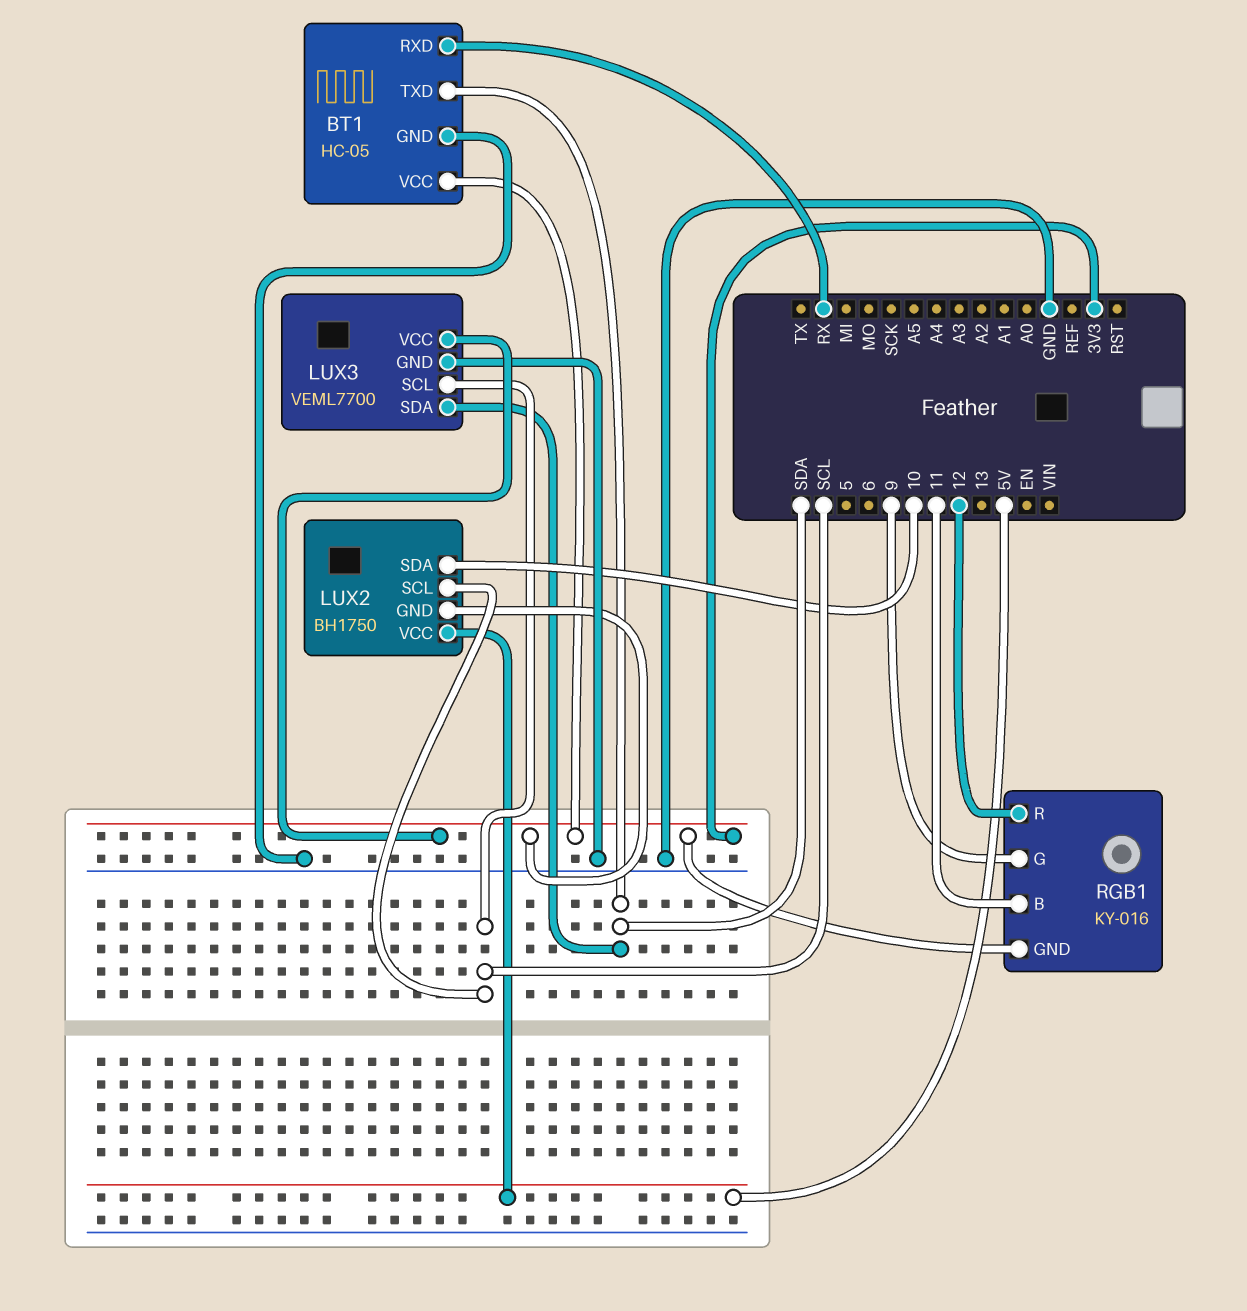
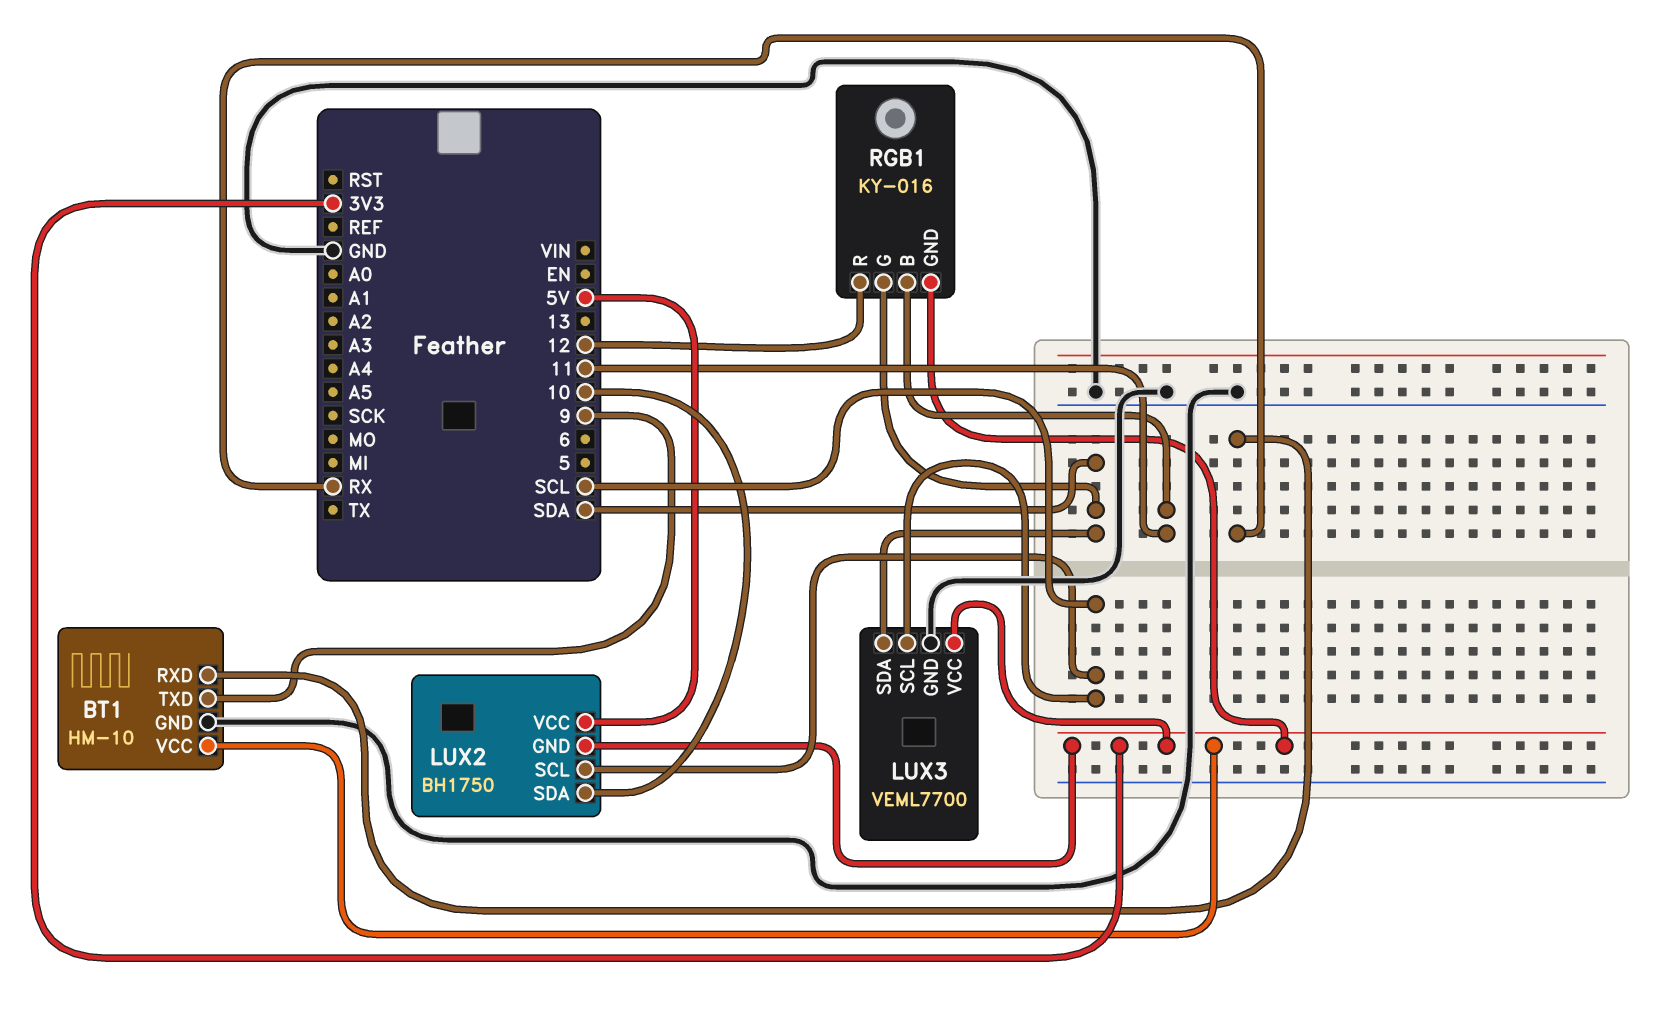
BT1: HC-05 -> HM-10
BT1 pin TXD: SDA -> 9
RGB1 pin G: 9 -> SDA

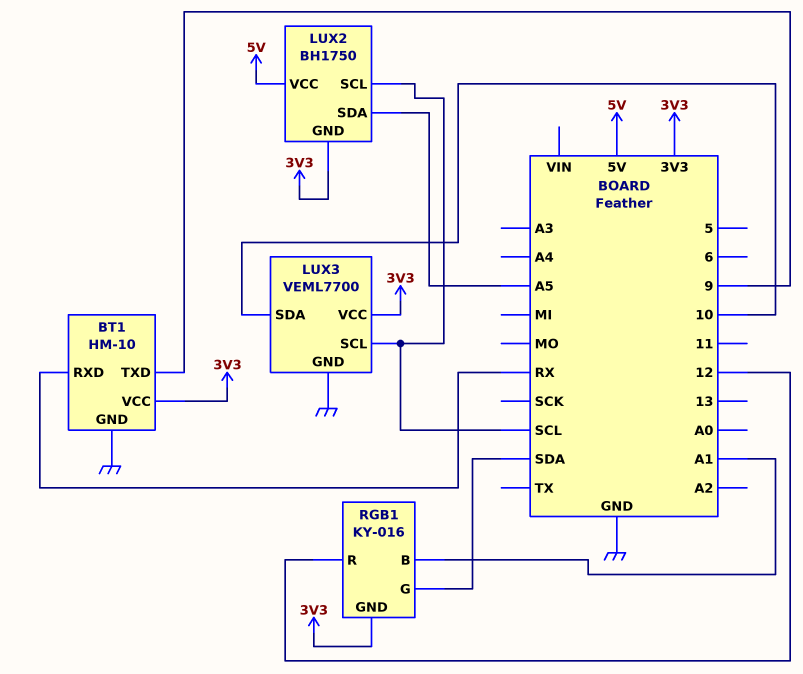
LUX2 pin SDA: 10 -> A5
LUX3 pin SDA: SDA -> 10
RGB1 pin B: 11 -> A1

